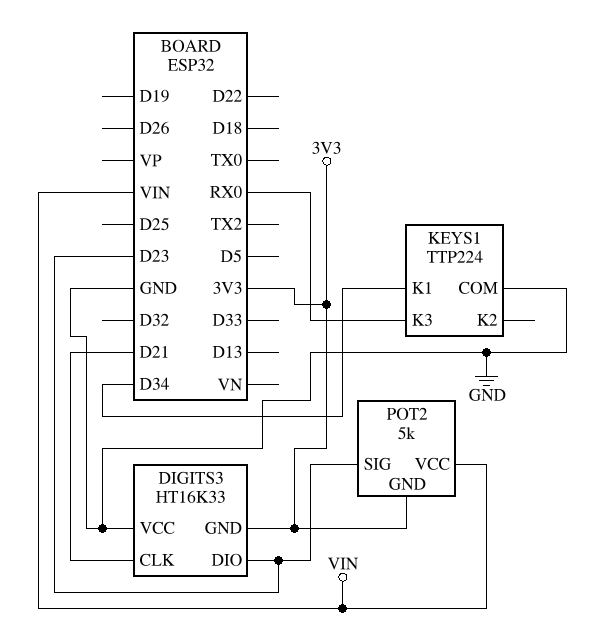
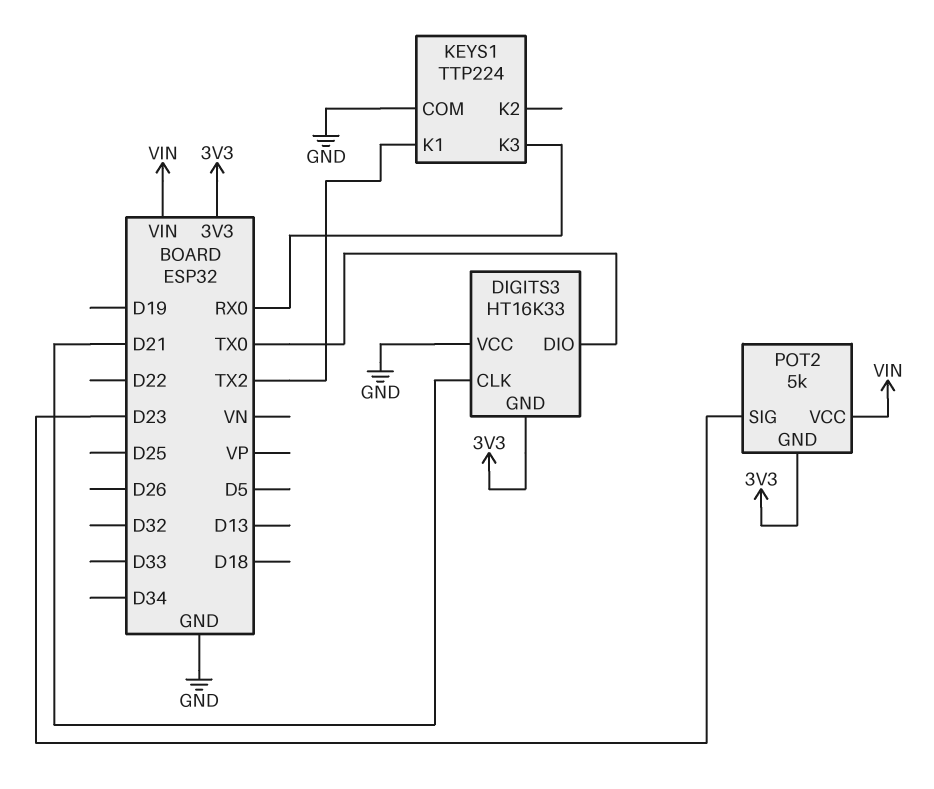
DIGITS3 pin DIO: D23 -> TX0
KEYS1 pin K1: D34 -> TX2

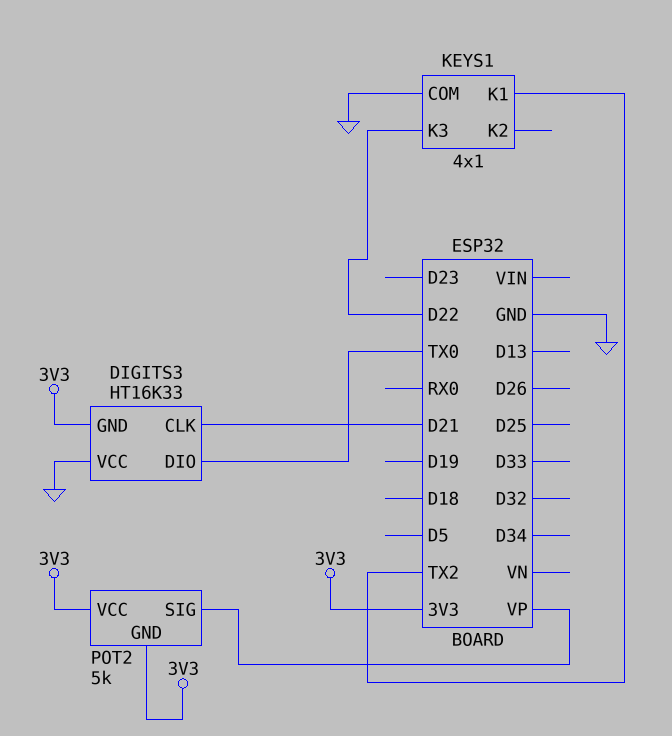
KEYS1: TTP224 -> 4x1
KEYS1 pin K3: RX0 -> D22
POT2 pin SIG: D23 -> VP
POT2 pin VCC: VIN -> 3V3

